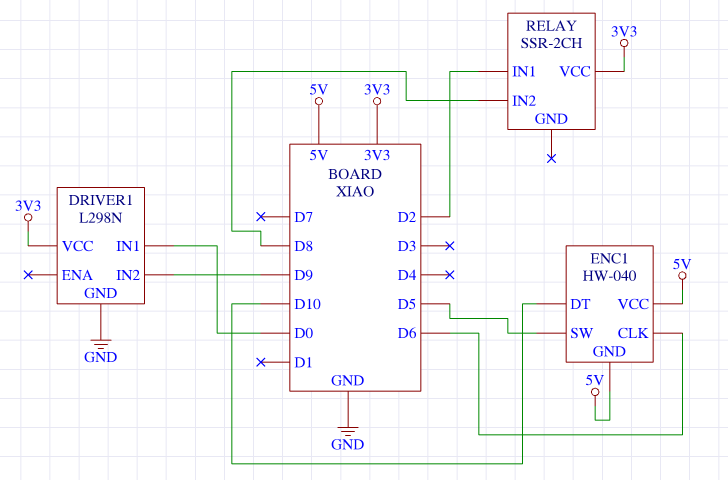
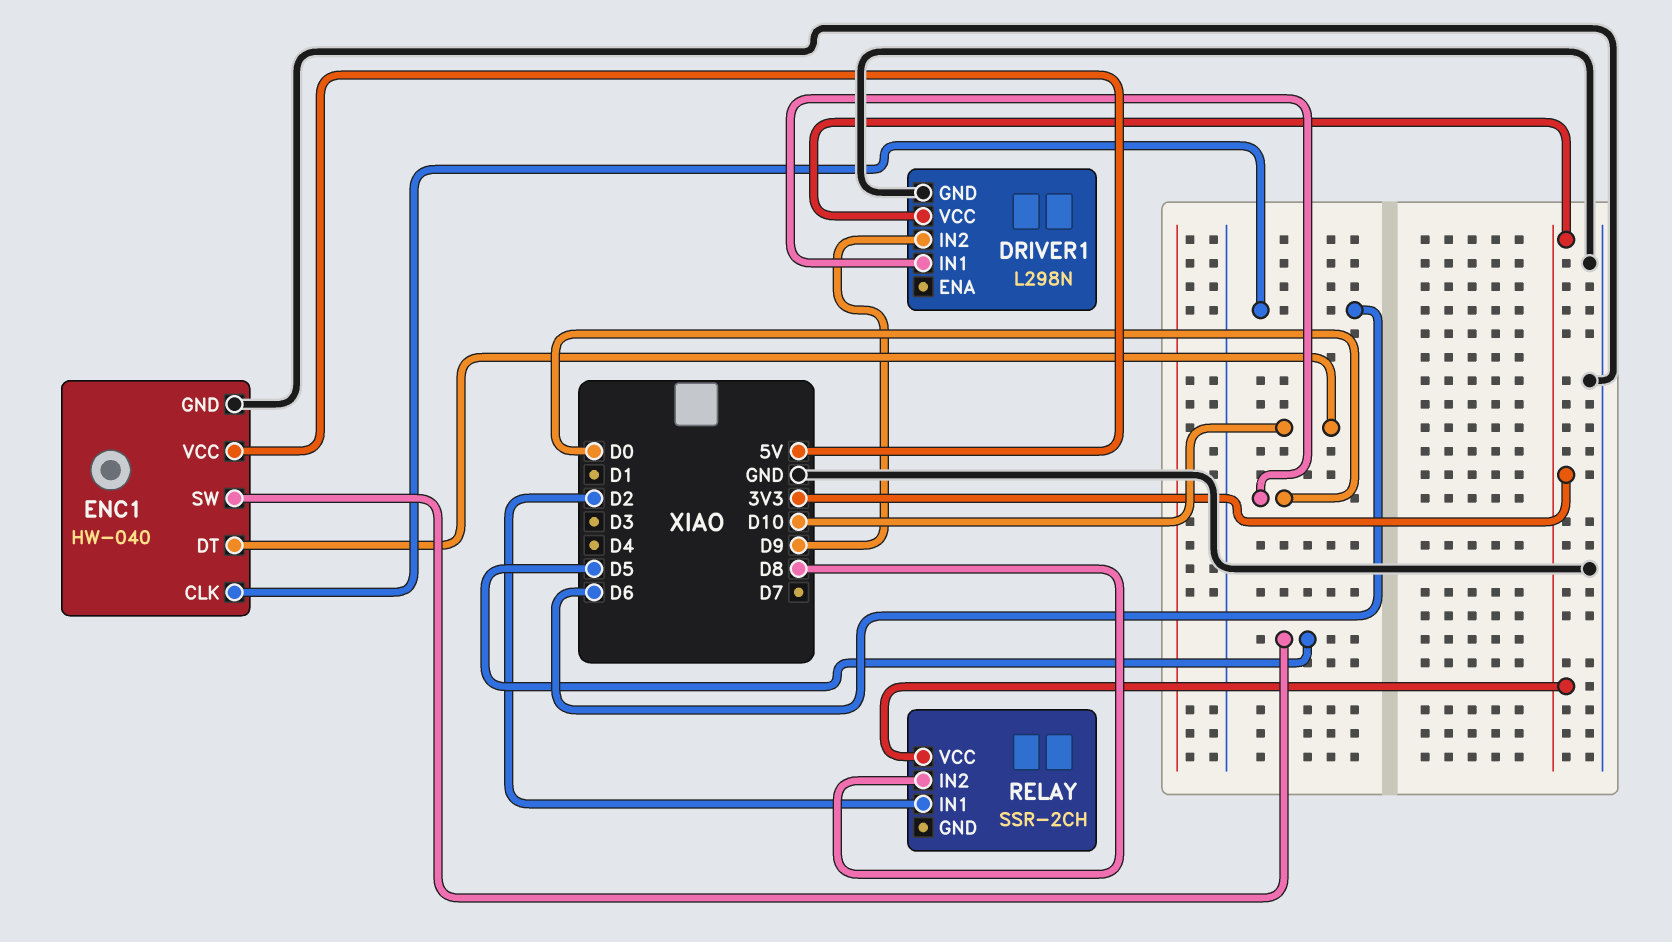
ENC1 pin GND: 5V -> GND

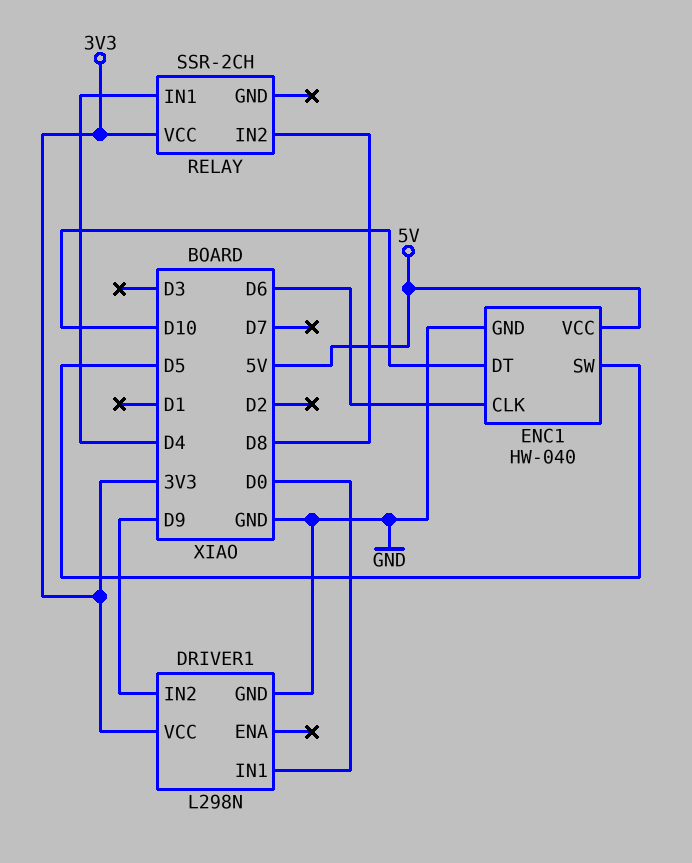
RELAY pin IN1: D2 -> D4

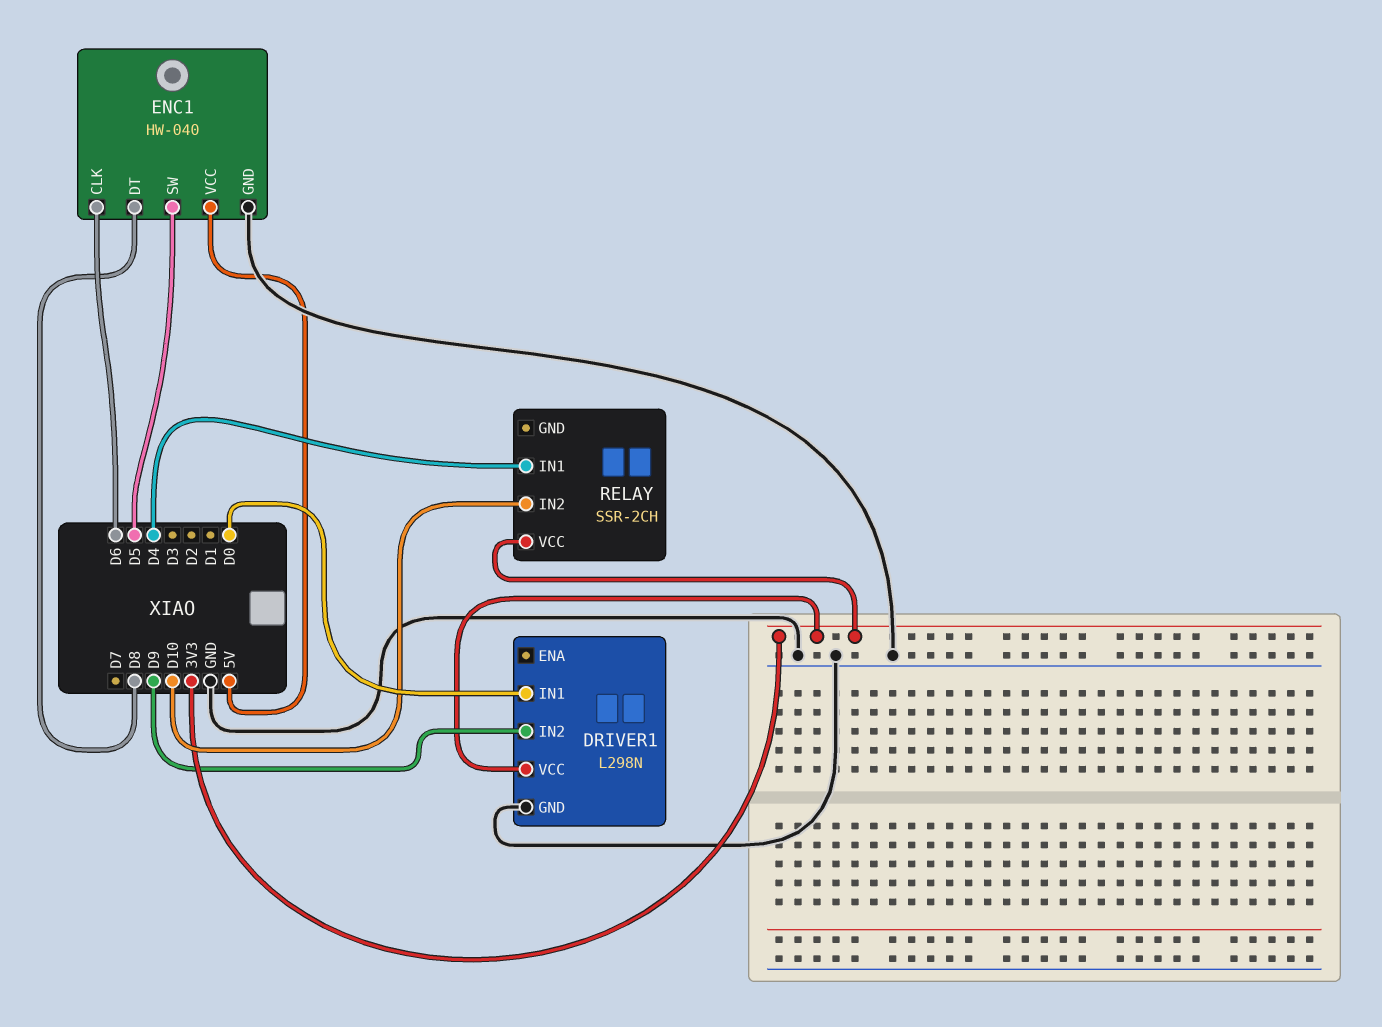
ENC1 pin DT: D10 -> D8
RELAY pin IN2: D8 -> D10

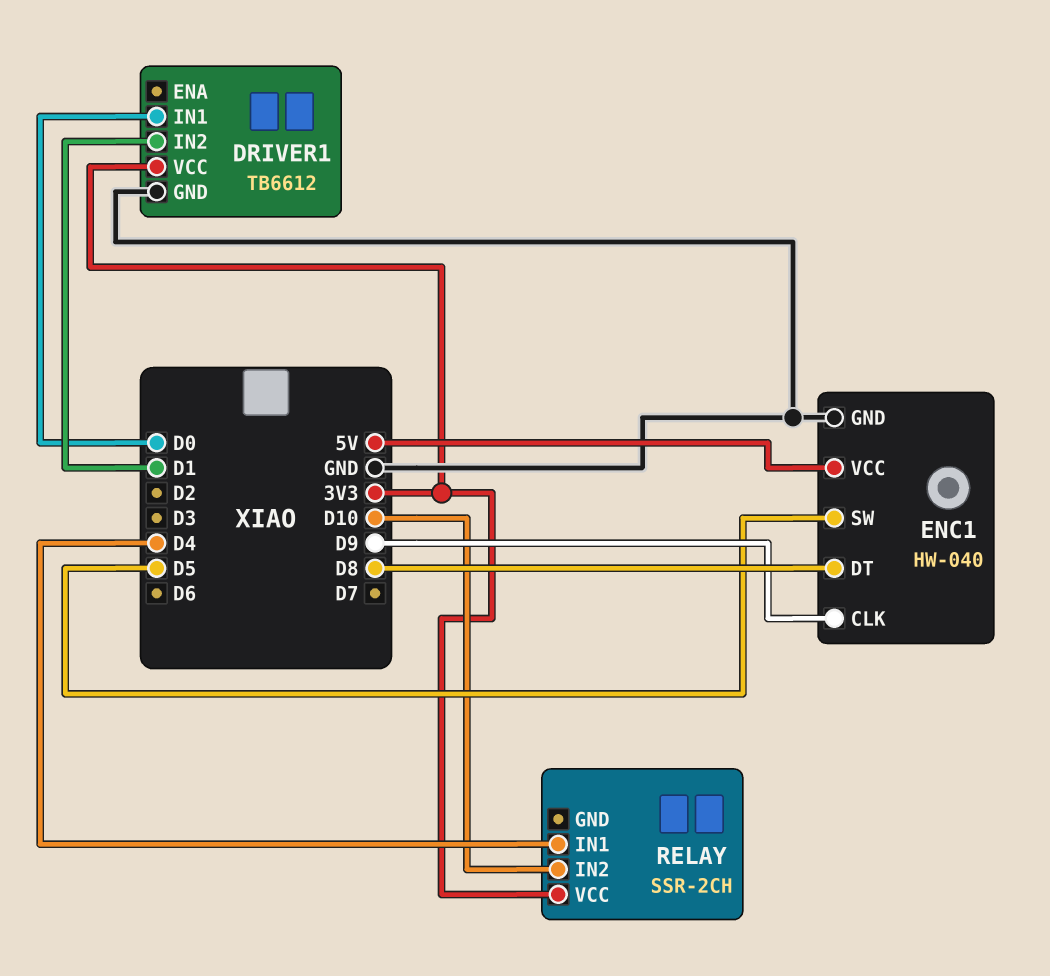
DRIVER1: L298N -> TB6612
DRIVER1 pin IN2: D9 -> D1
ENC1 pin CLK: D6 -> D9

